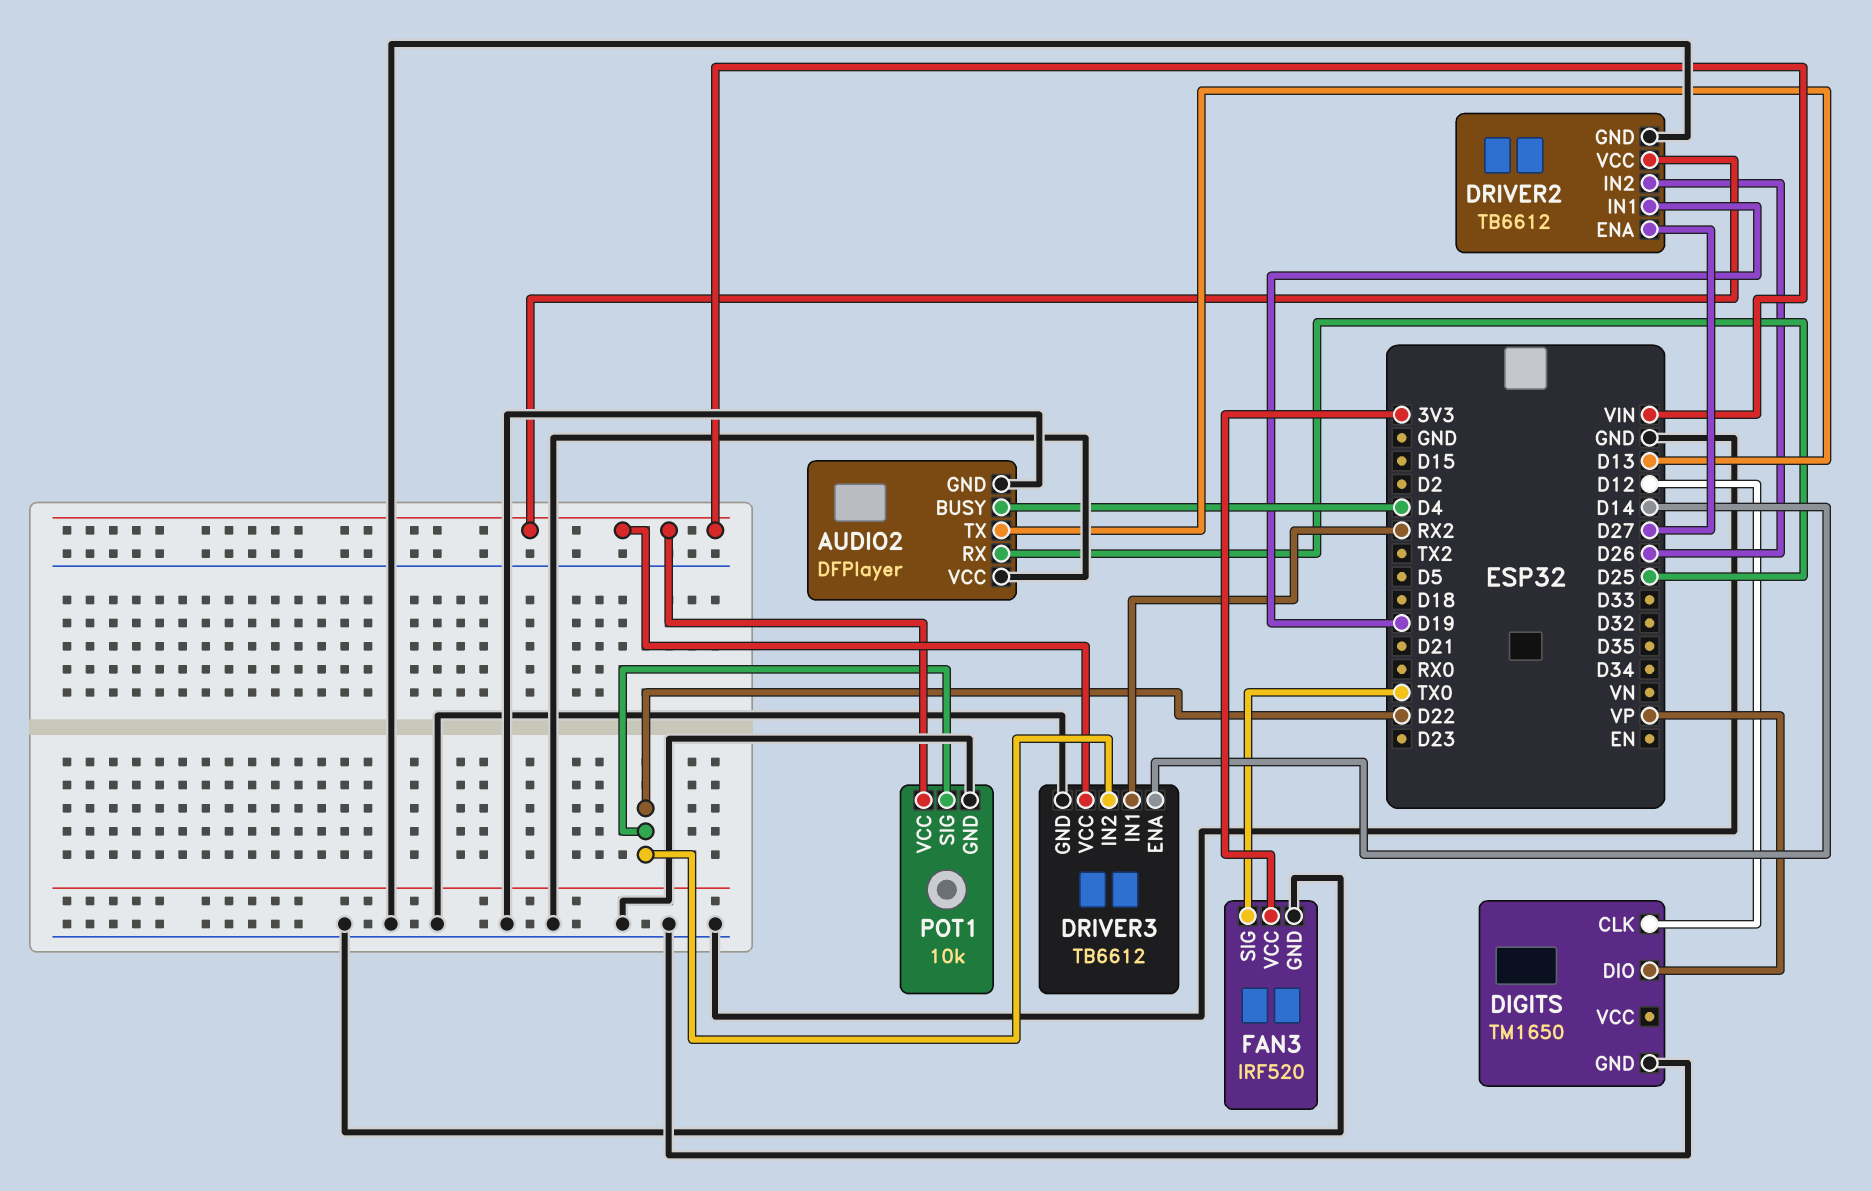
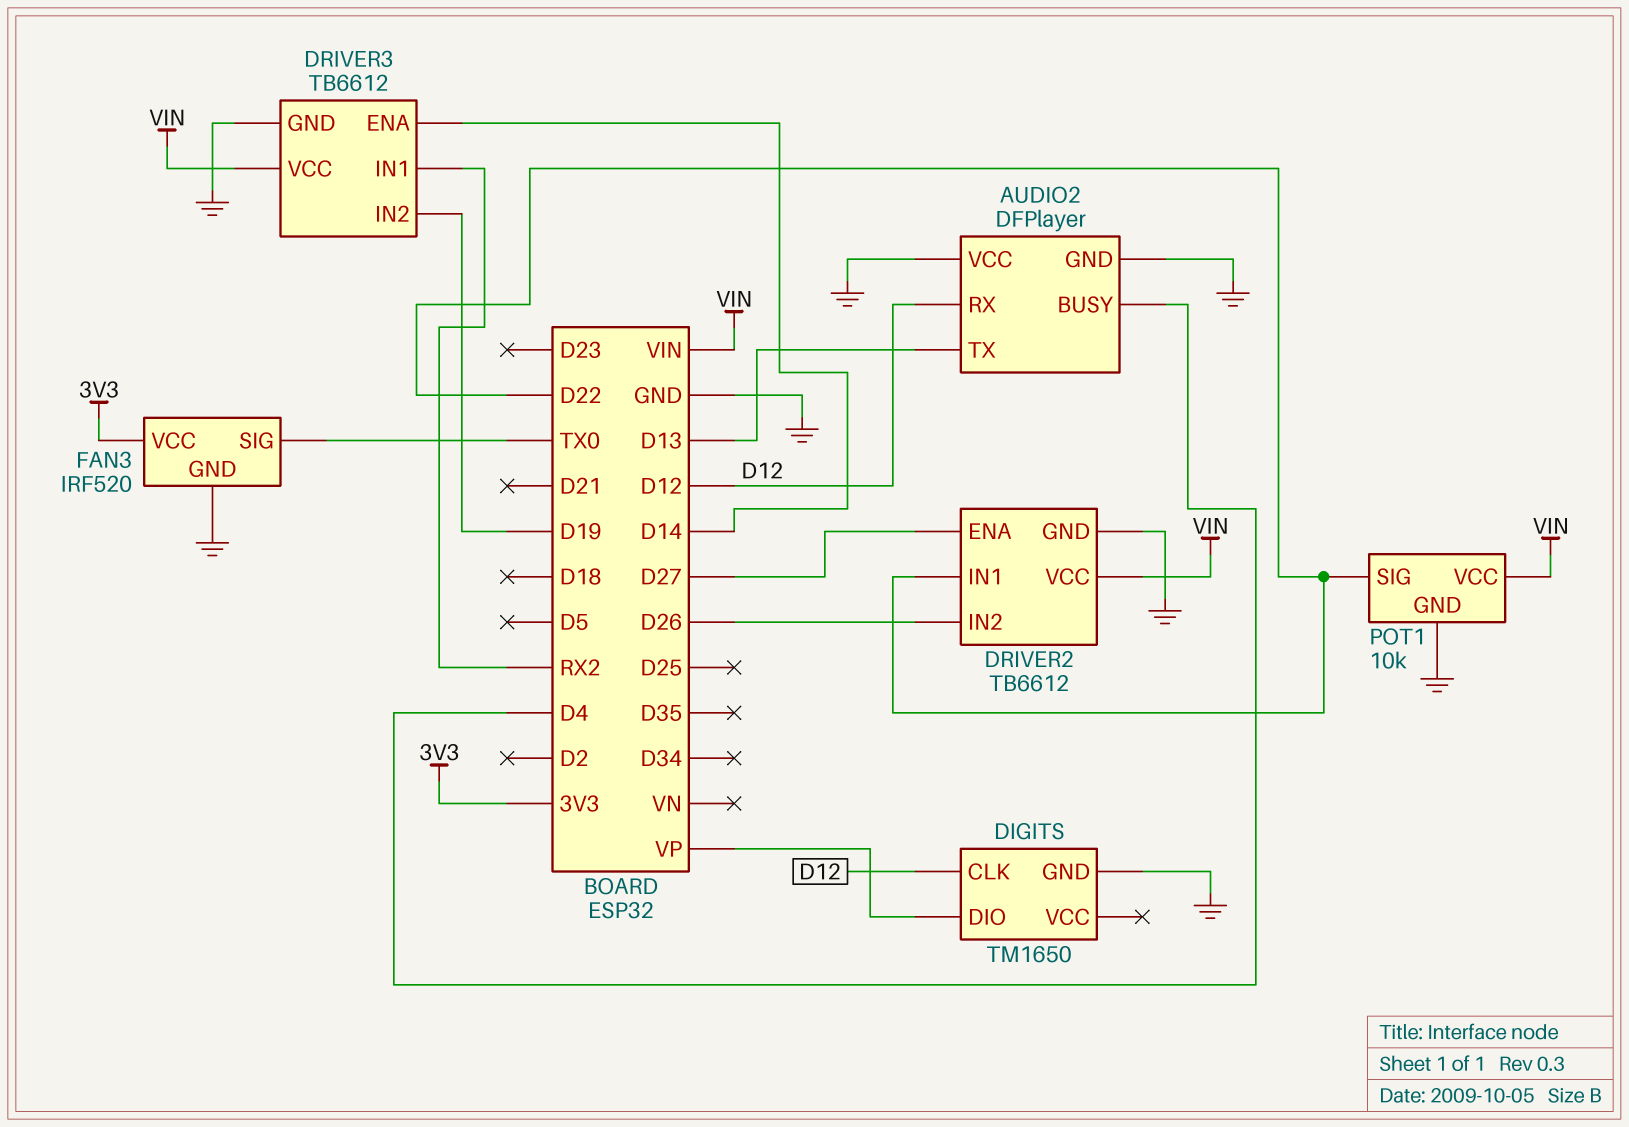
AUDIO2 pin RX: D25 -> D12
DRIVER2 pin IN1: D19 -> D22
DRIVER3 pin IN2: D22 -> D19

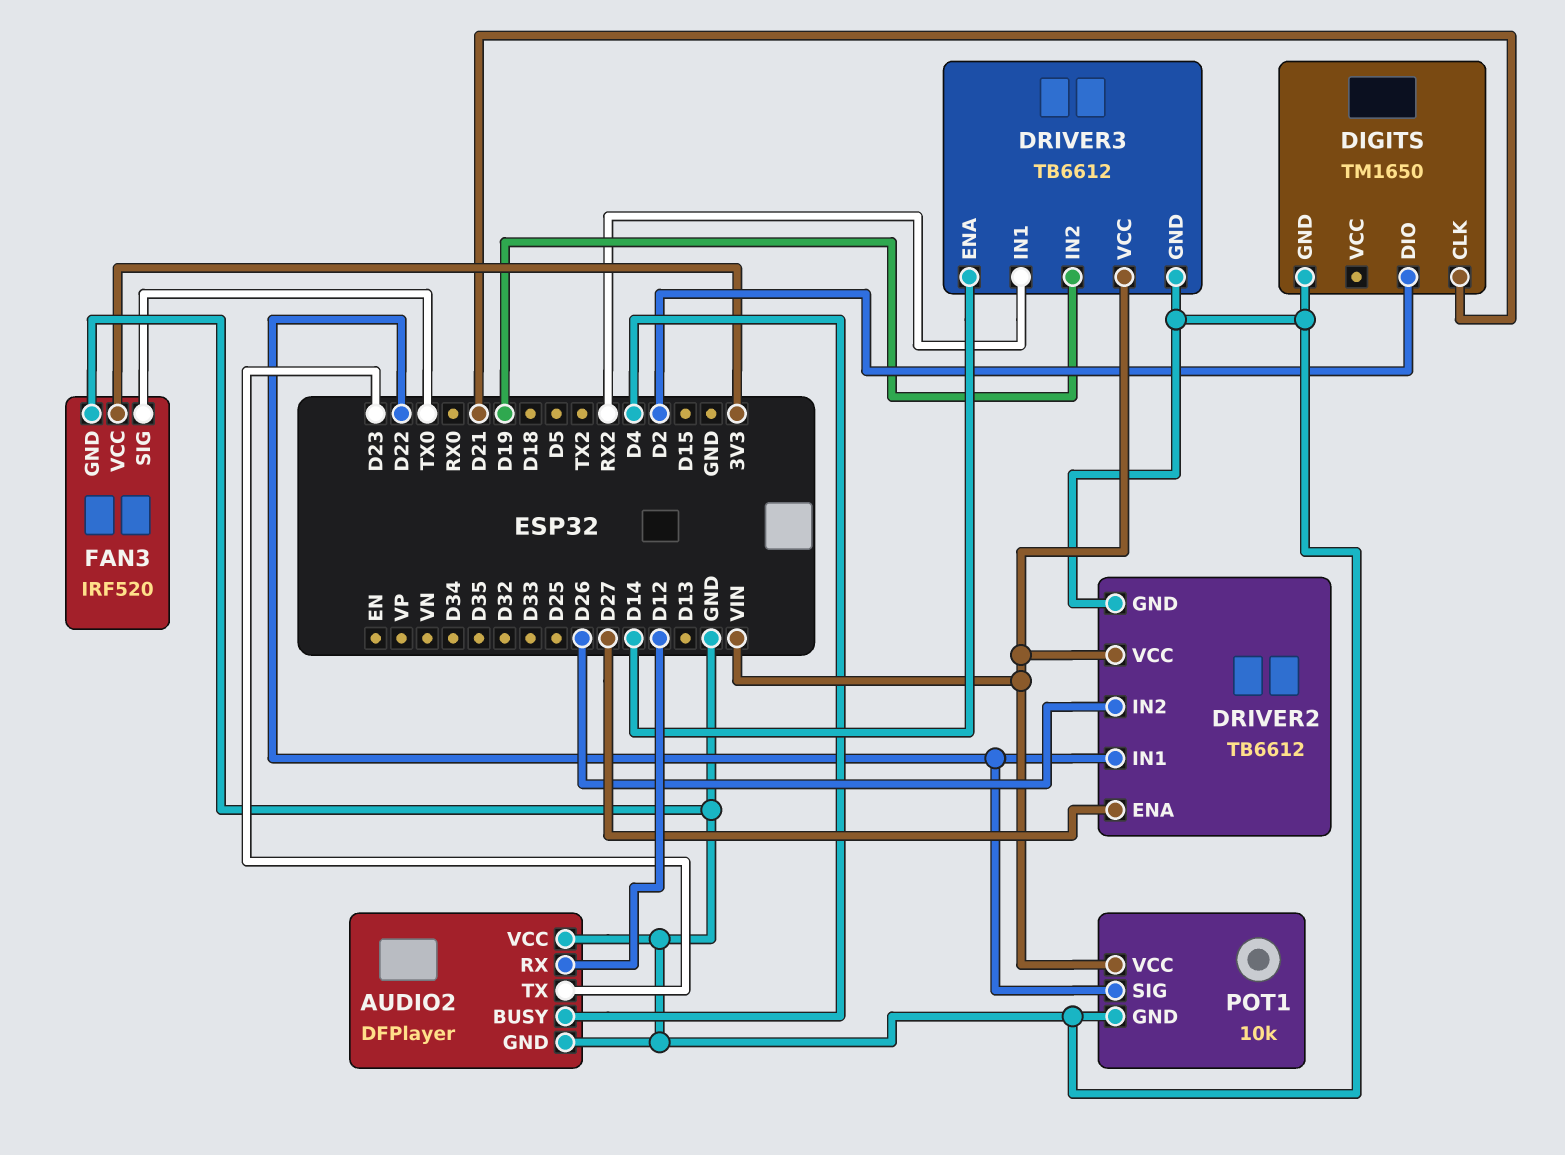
AUDIO2 pin TX: D13 -> D23
DIGITS pin CLK: D12 -> D21
DIGITS pin DIO: VP -> D2

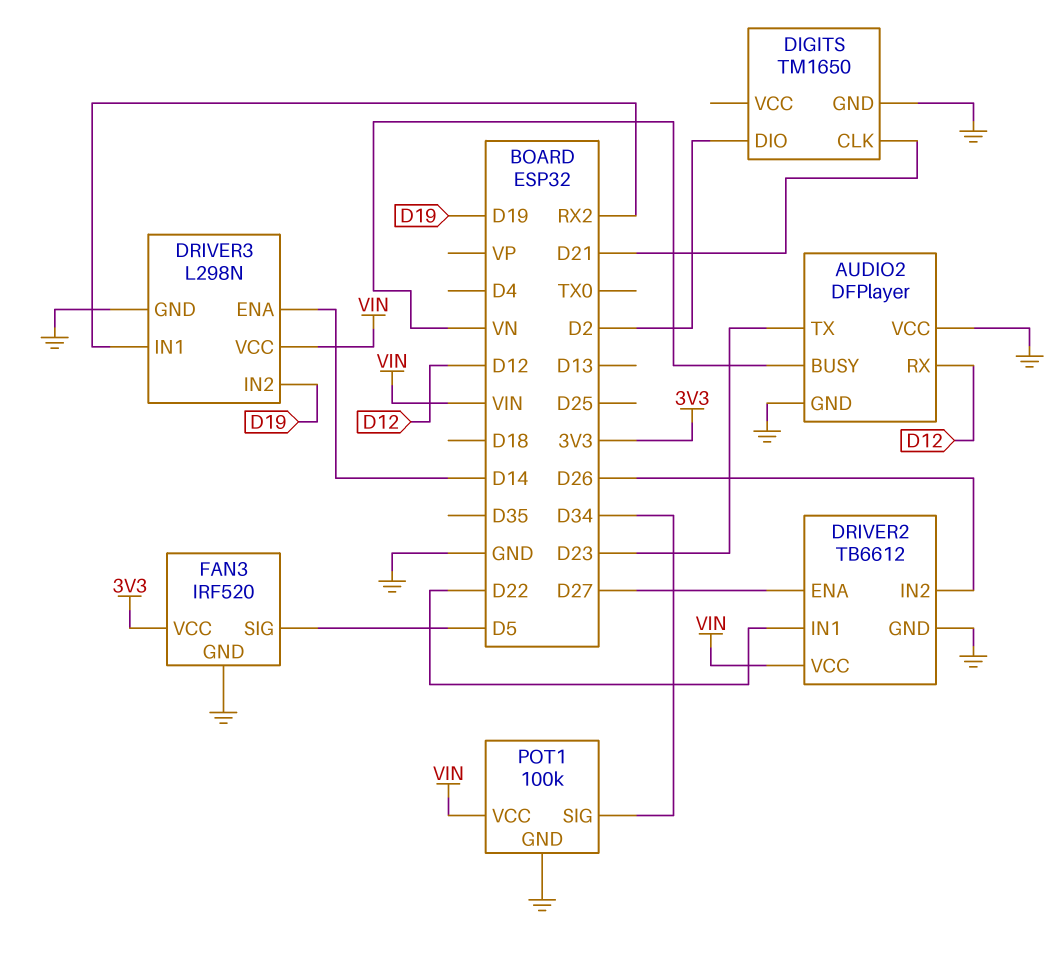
AUDIO2 pin BUSY: D4 -> VN
DRIVER3: TB6612 -> L298N
FAN3 pin SIG: TX0 -> D5
POT1: 10k -> 100k
POT1 pin SIG: D22 -> D34

